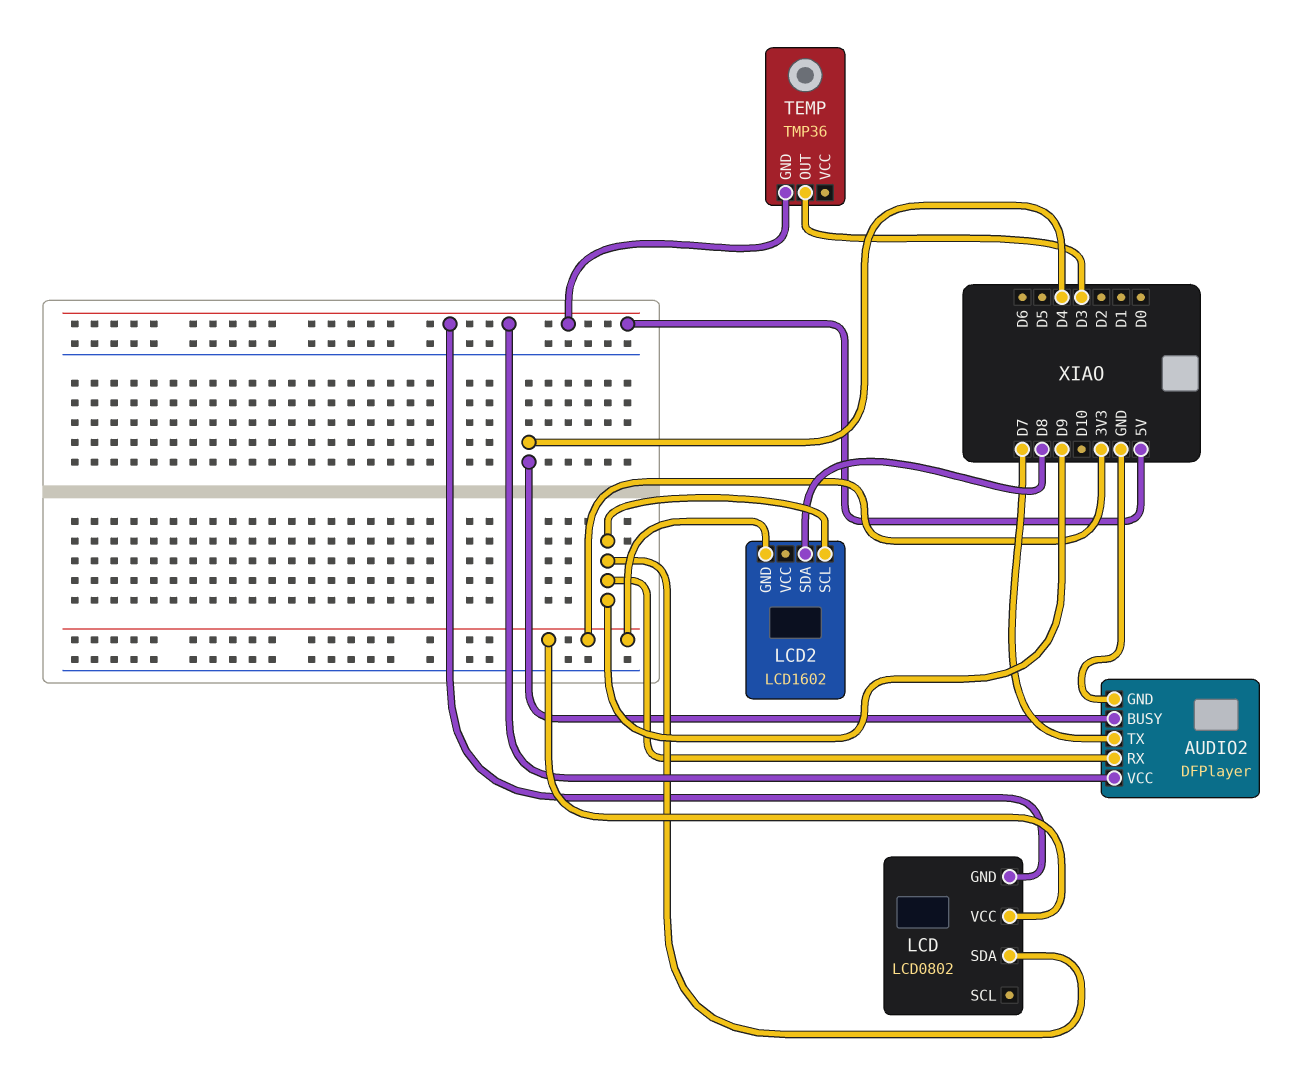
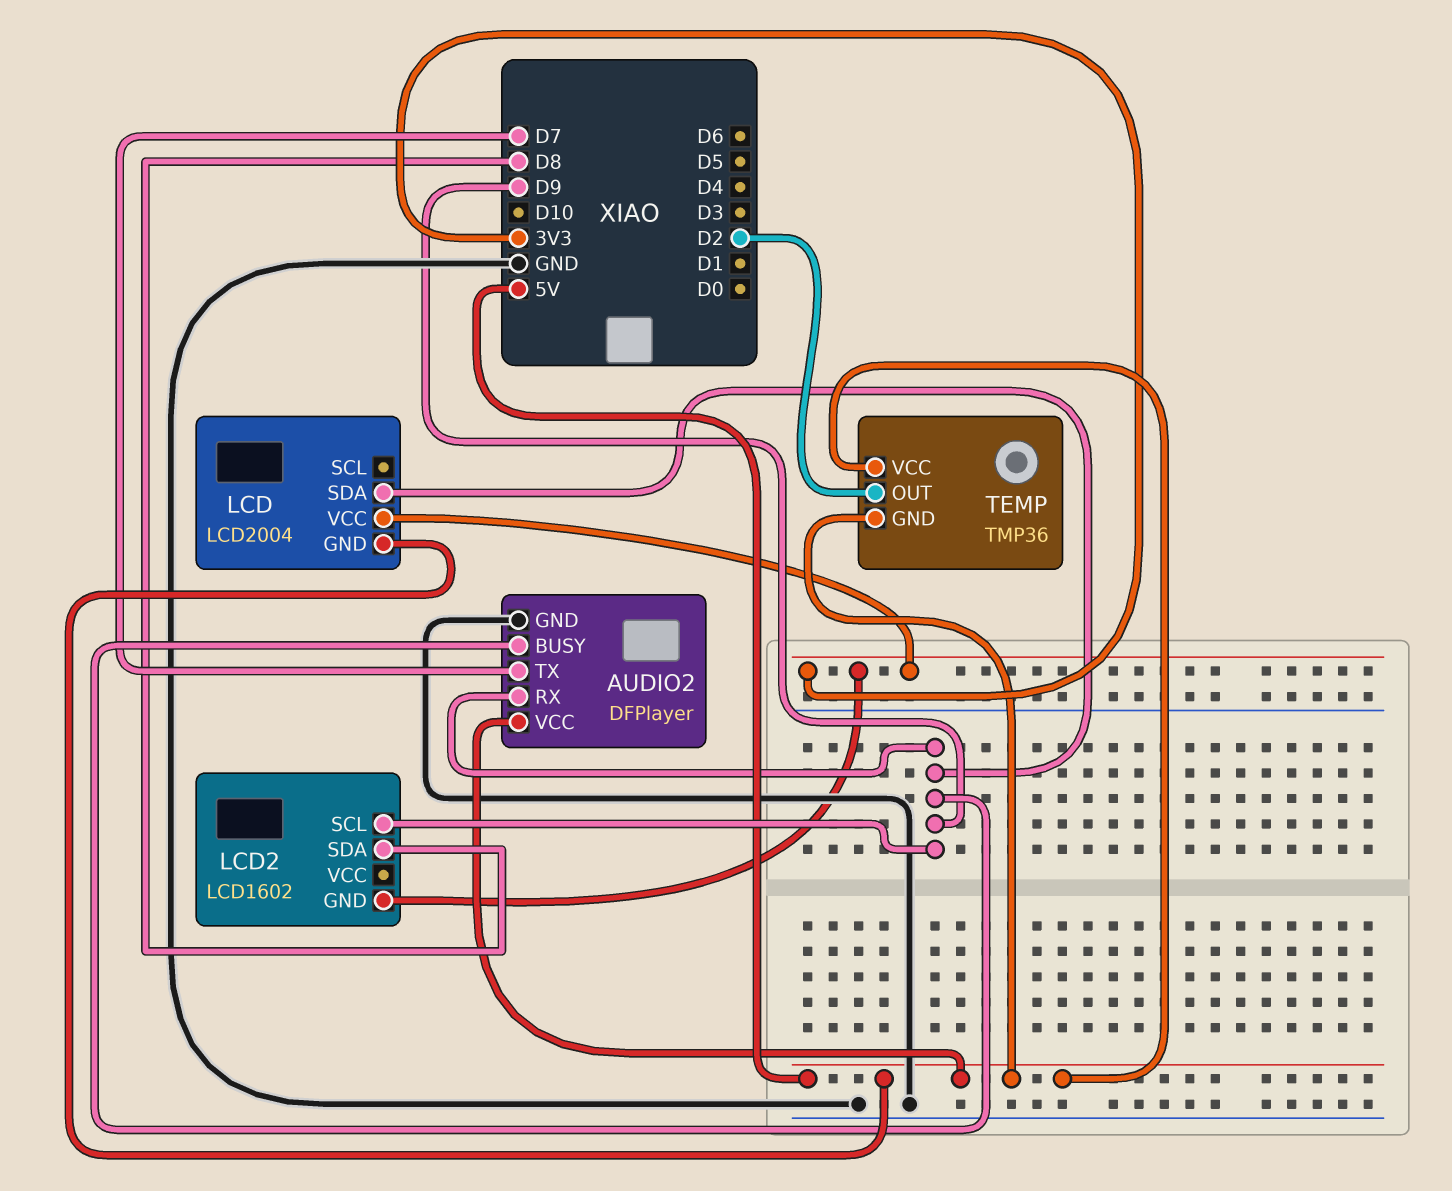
AUDIO2 pin BUSY: D4 -> D9
LCD: LCD0802 -> LCD2004
TEMP pin OUT: D3 -> D2
TEMP pin VCC: none -> 5V

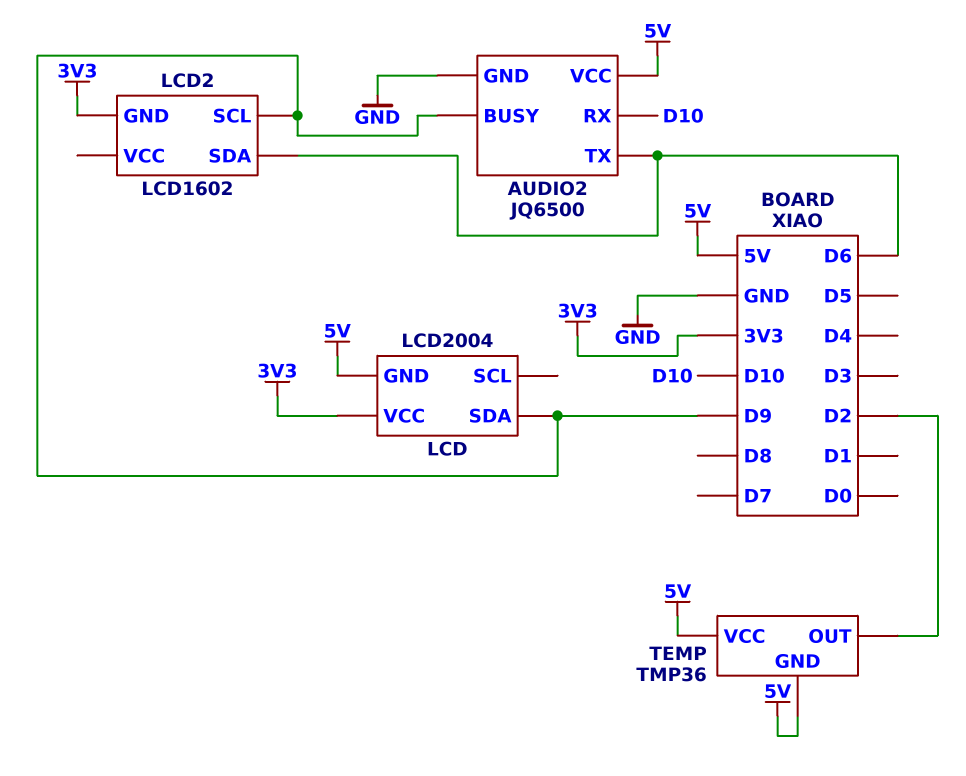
AUDIO2: DFPlayer -> JQ6500
AUDIO2 pin RX: D9 -> D10
AUDIO2 pin TX: D7 -> D6
LCD2 pin SDA: D8 -> D6

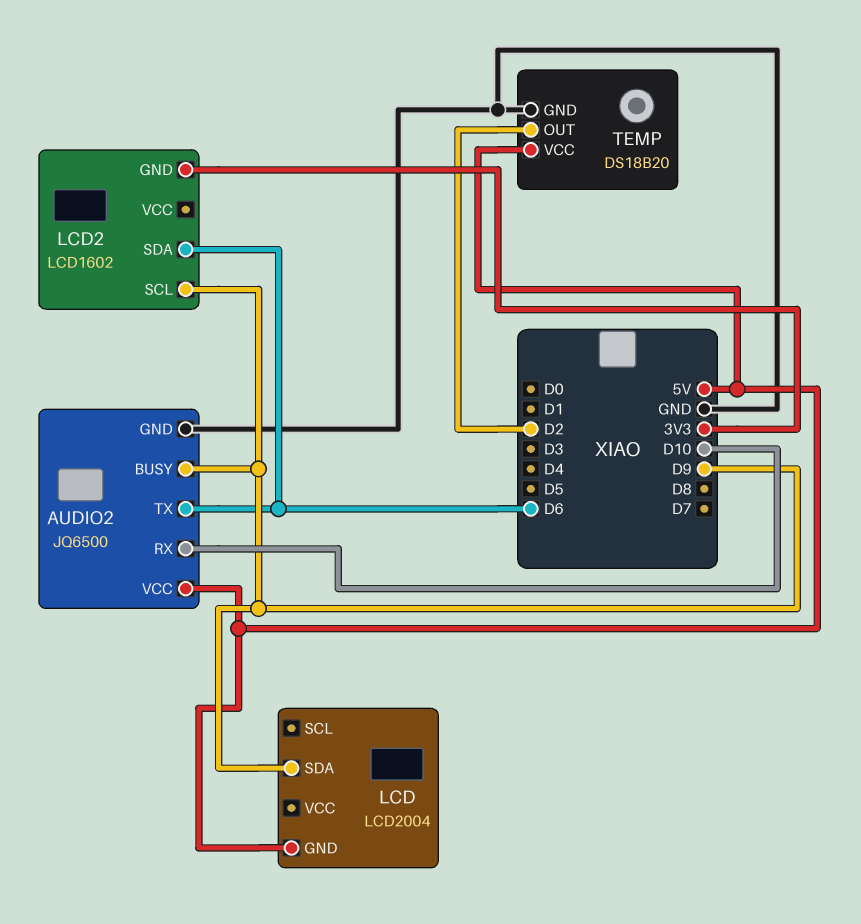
LCD pin VCC: 3V3 -> none
TEMP: TMP36 -> DS18B20
TEMP pin GND: 5V -> GND

